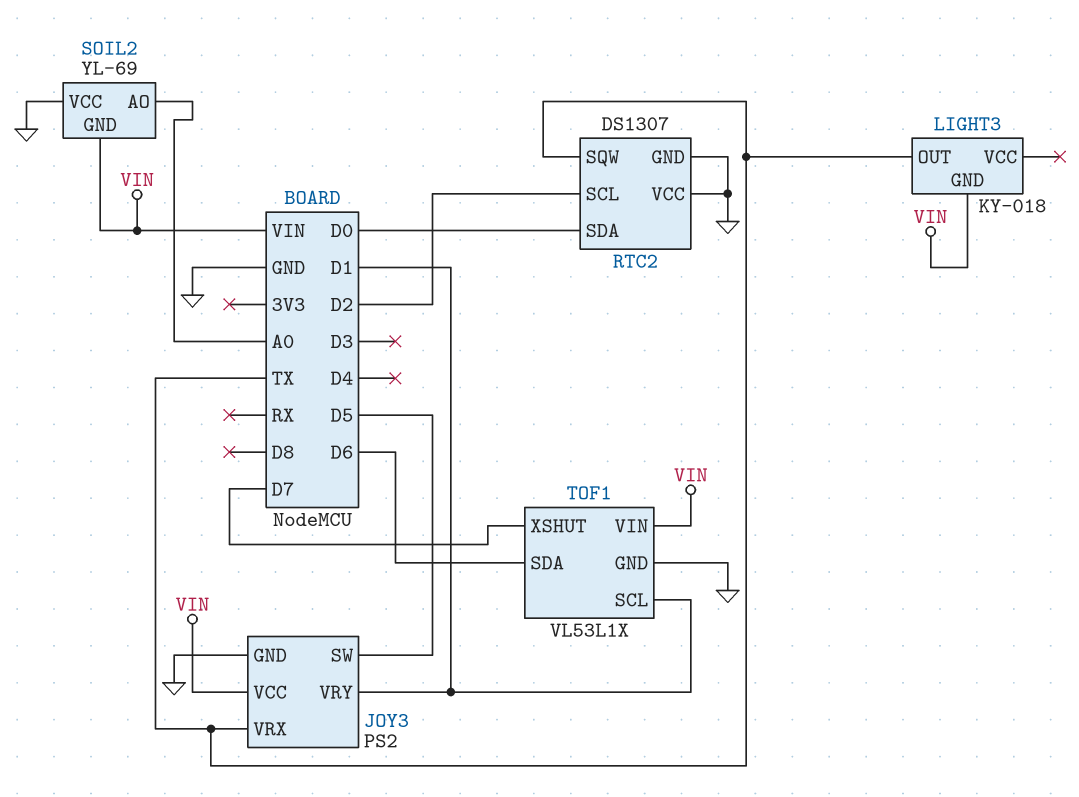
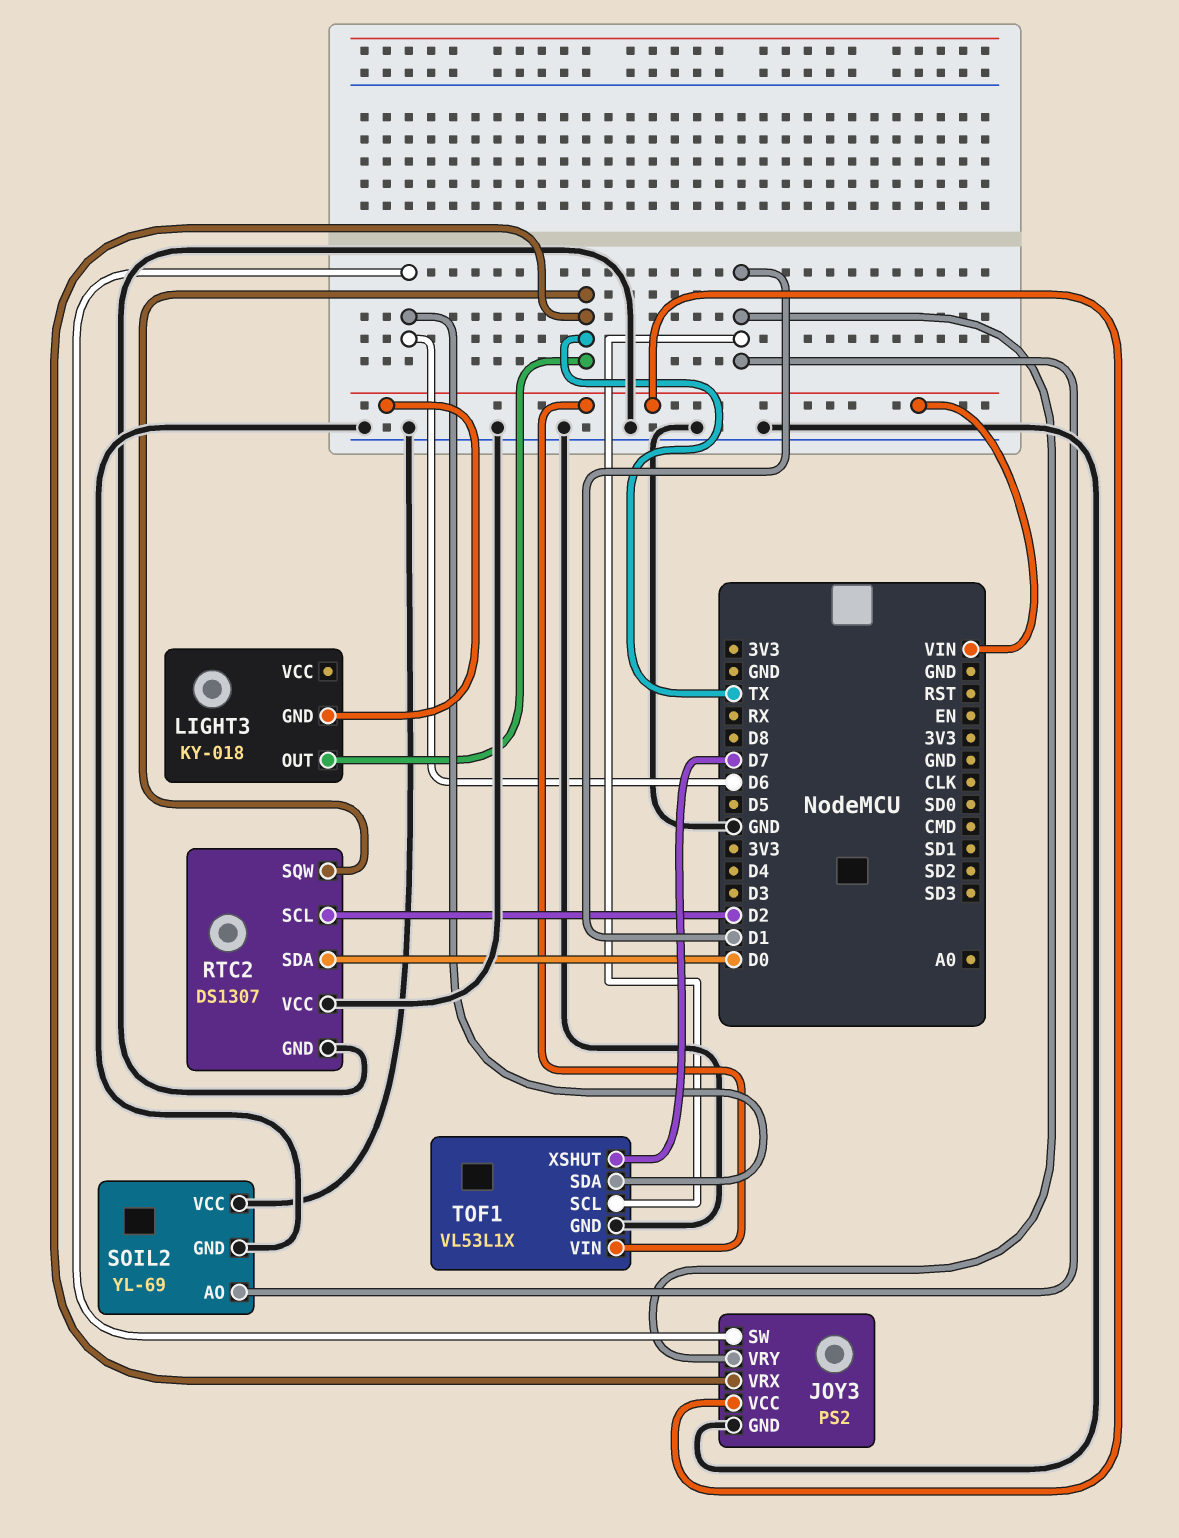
JOY3 pin SW: D5 -> D6
SOIL2 pin AO: A0 -> D1
SOIL2 pin GND: VIN -> GND

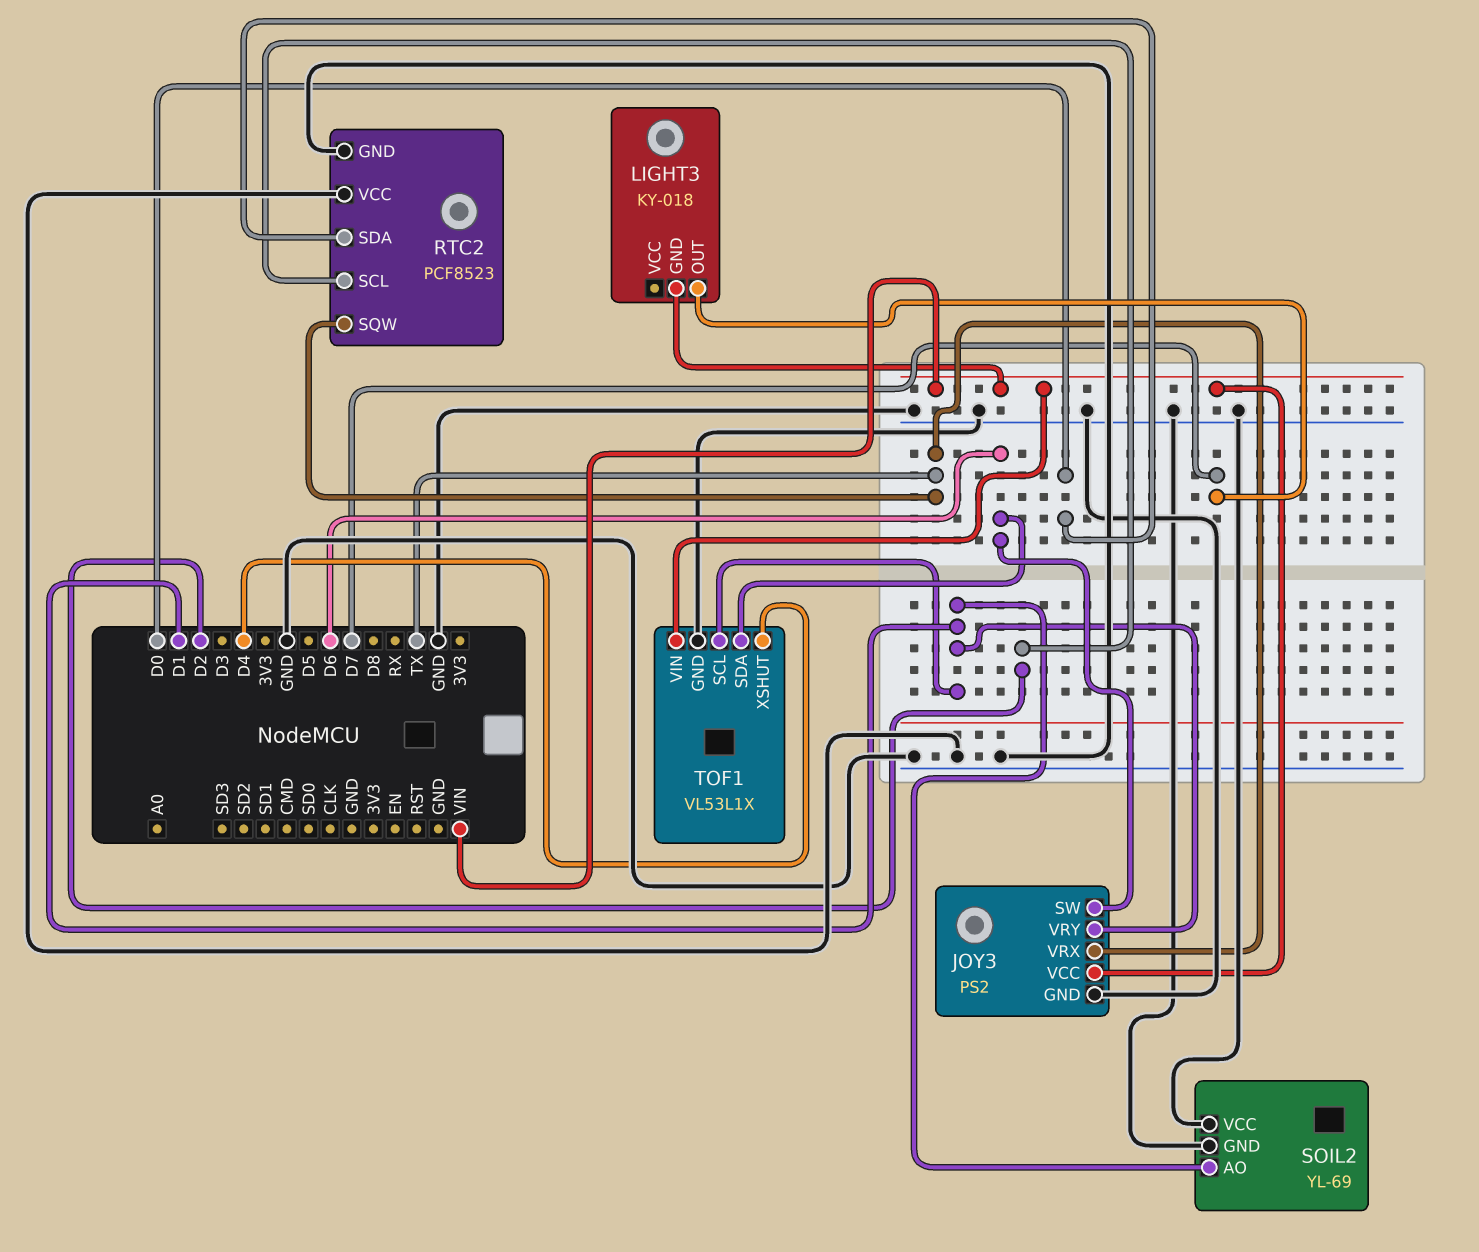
LIGHT3 pin OUT: TX -> D7
RTC2: DS1307 -> PCF8523
TOF1 pin XSHUT: D7 -> D4

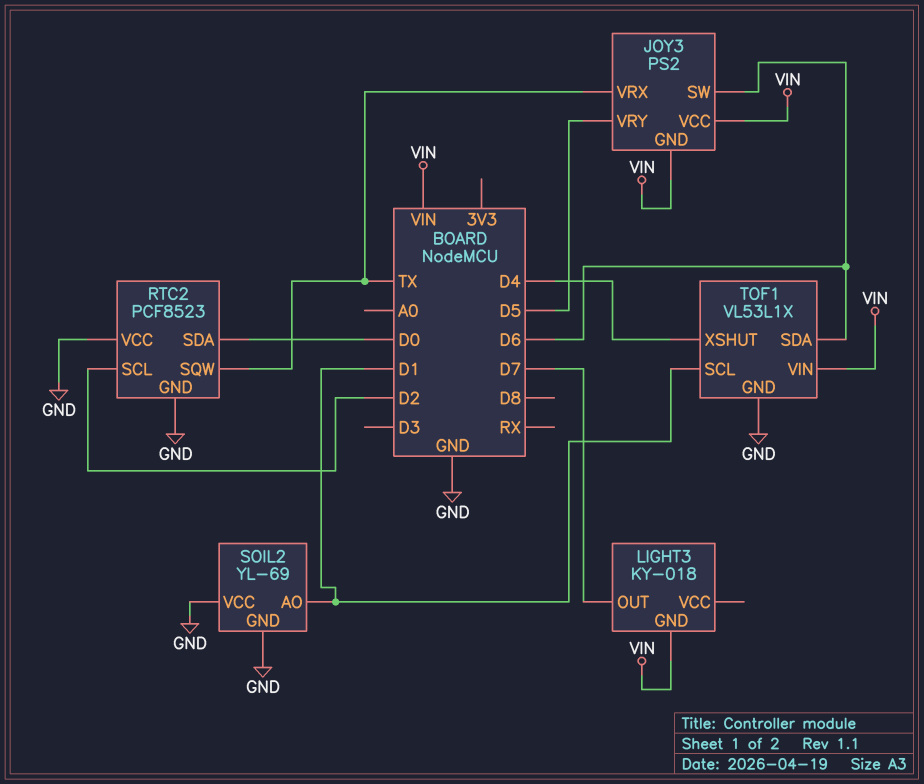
JOY3 pin GND: GND -> VIN
JOY3 pin VRY: D1 -> D5

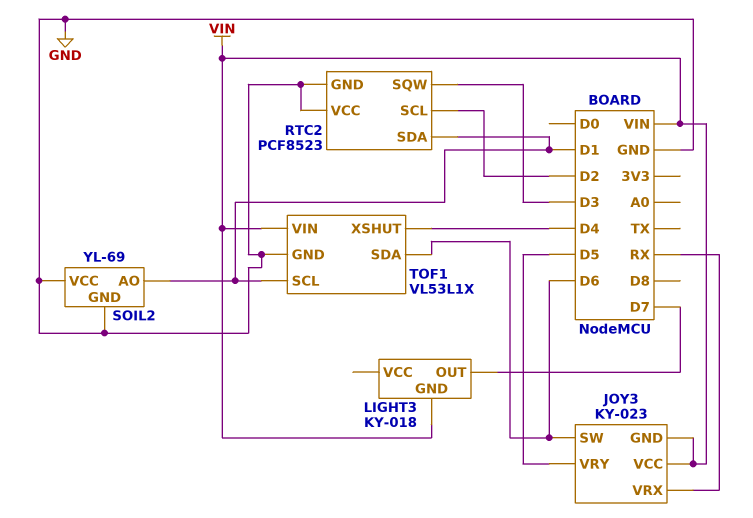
JOY3: PS2 -> KY-023
JOY3 pin VRX: TX -> RX
RTC2 pin SDA: D0 -> D1
RTC2 pin SQW: TX -> D3

